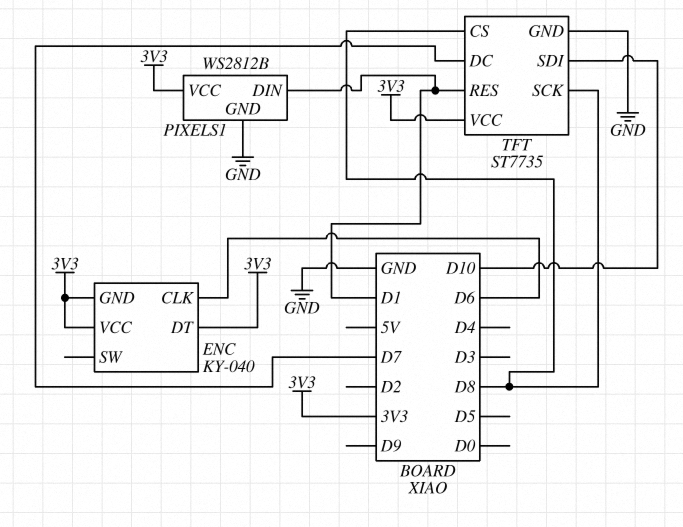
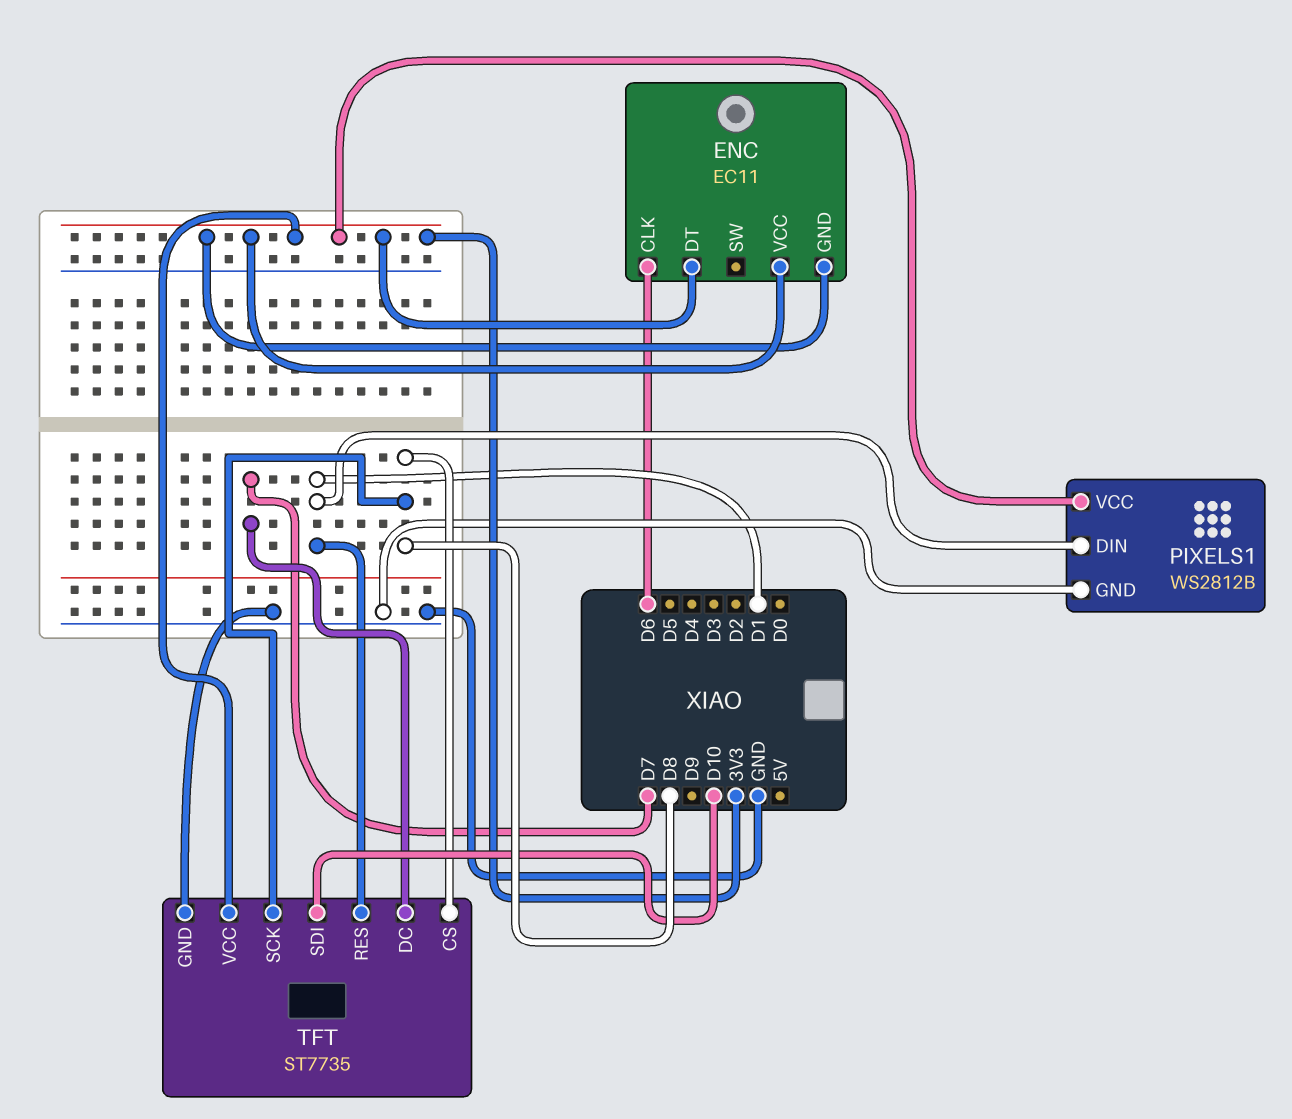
ENC: KY-040 -> EC11

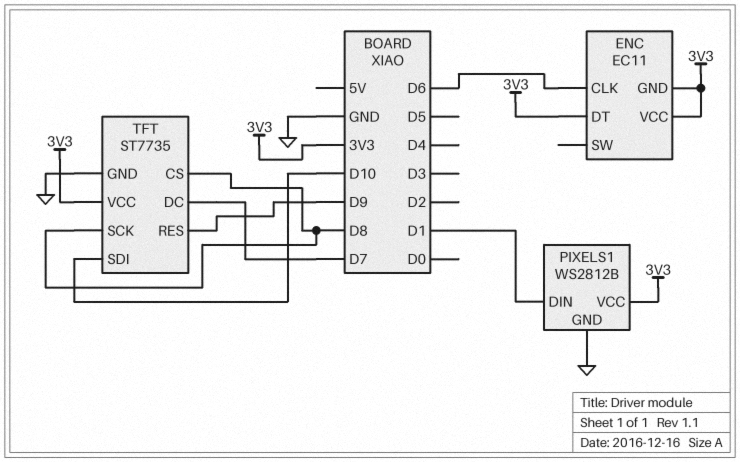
TFT pin RES: D1 -> D9

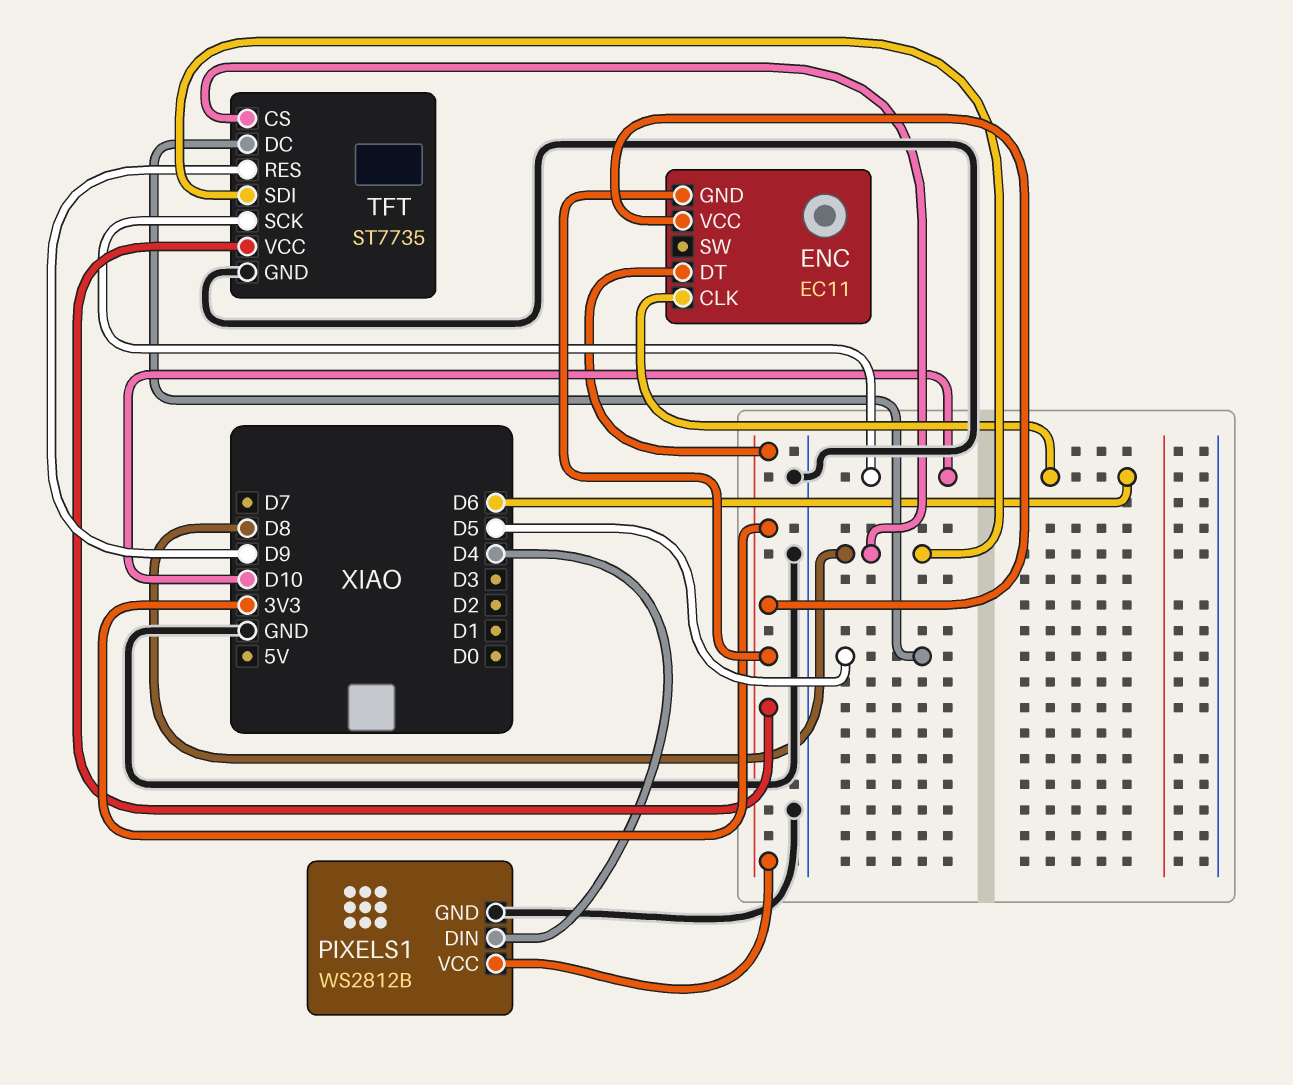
PIXELS1 pin DIN: D1 -> D4
TFT pin DC: D7 -> D5
TFT pin SCK: D8 -> D10
TFT pin SDI: D10 -> D8

